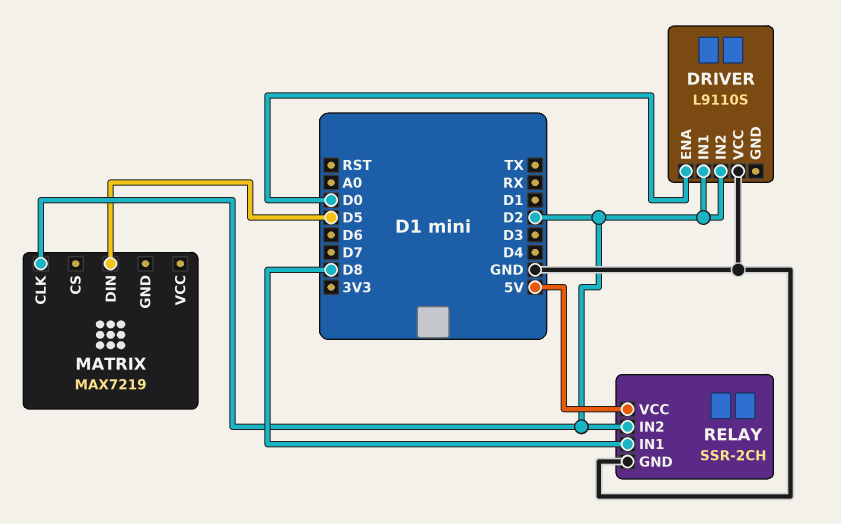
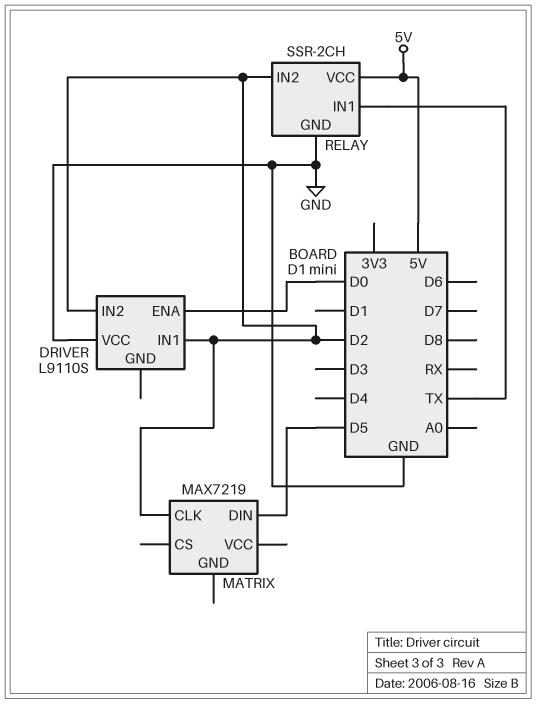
RELAY pin IN1: D8 -> TX

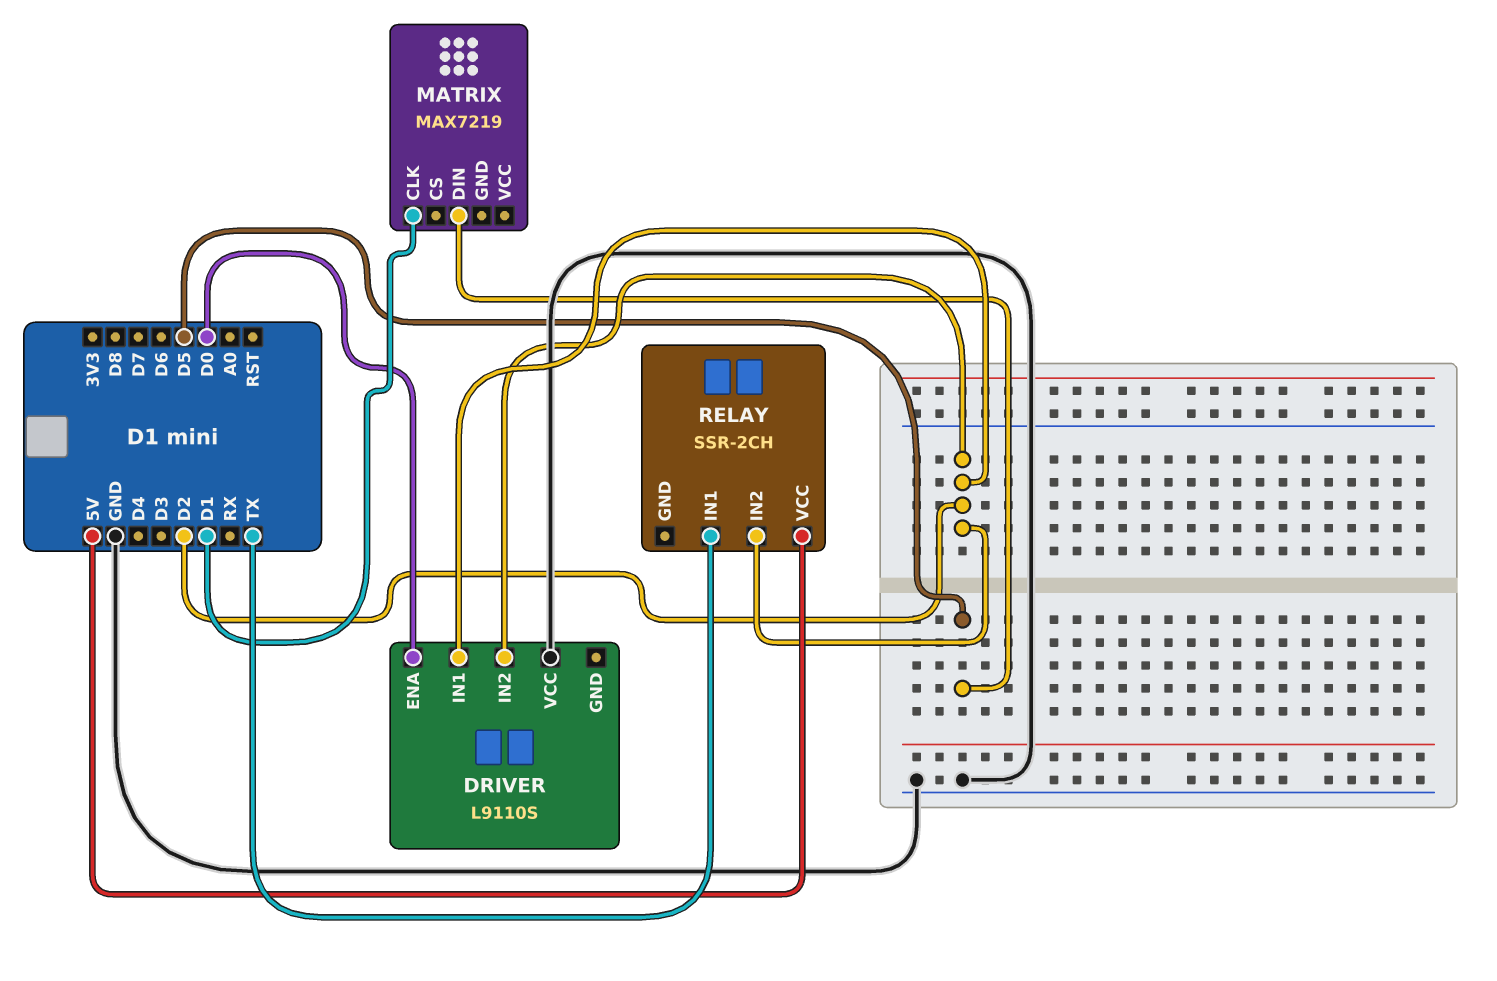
MATRIX pin CLK: D2 -> D1
RELAY pin GND: GND -> none

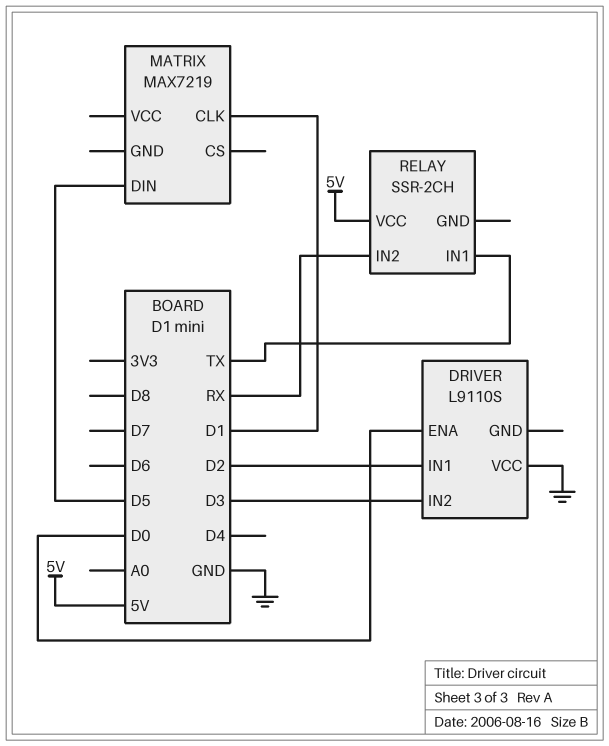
DRIVER pin IN2: D2 -> D3
RELAY pin IN2: D2 -> RX

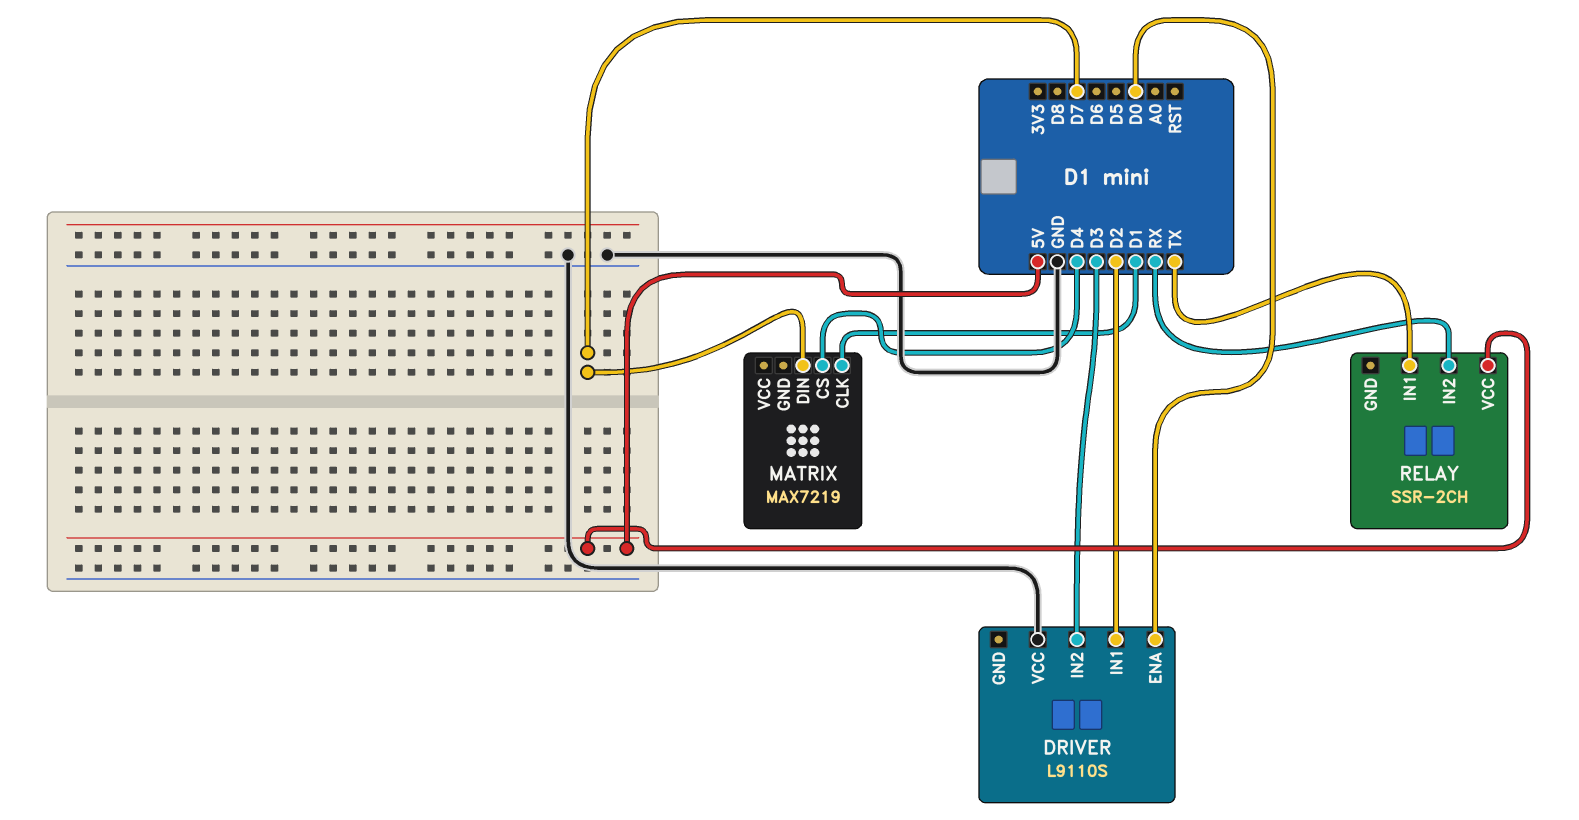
MATRIX pin CS: none -> D4
MATRIX pin DIN: D5 -> D7

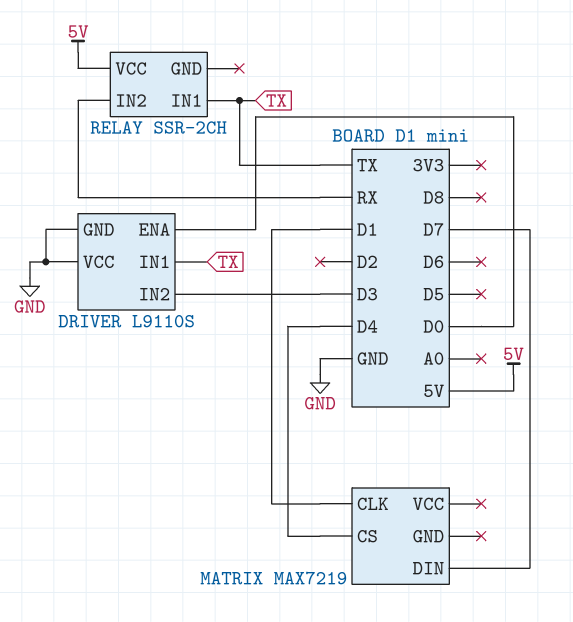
DRIVER pin GND: none -> GND
DRIVER pin IN1: D2 -> TX

